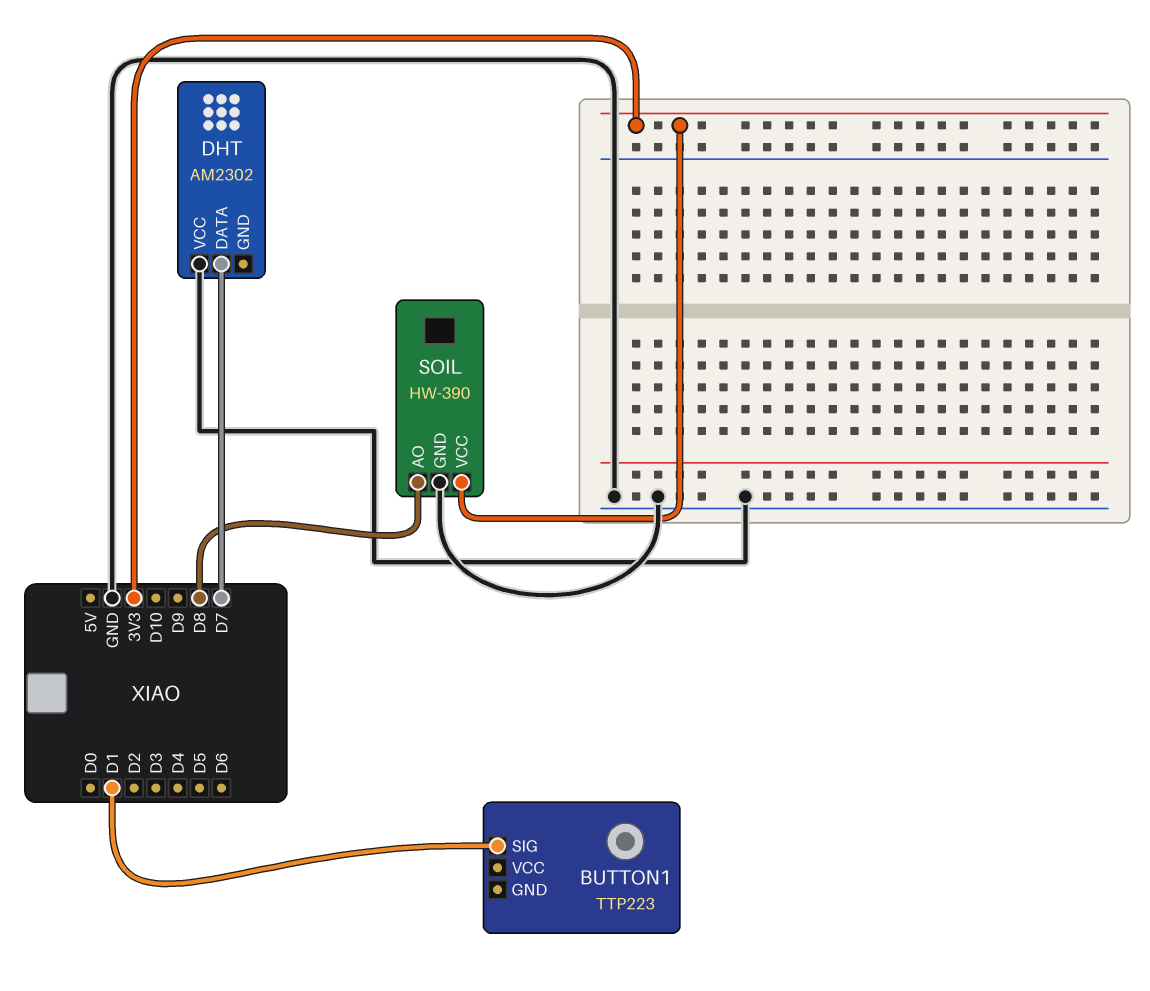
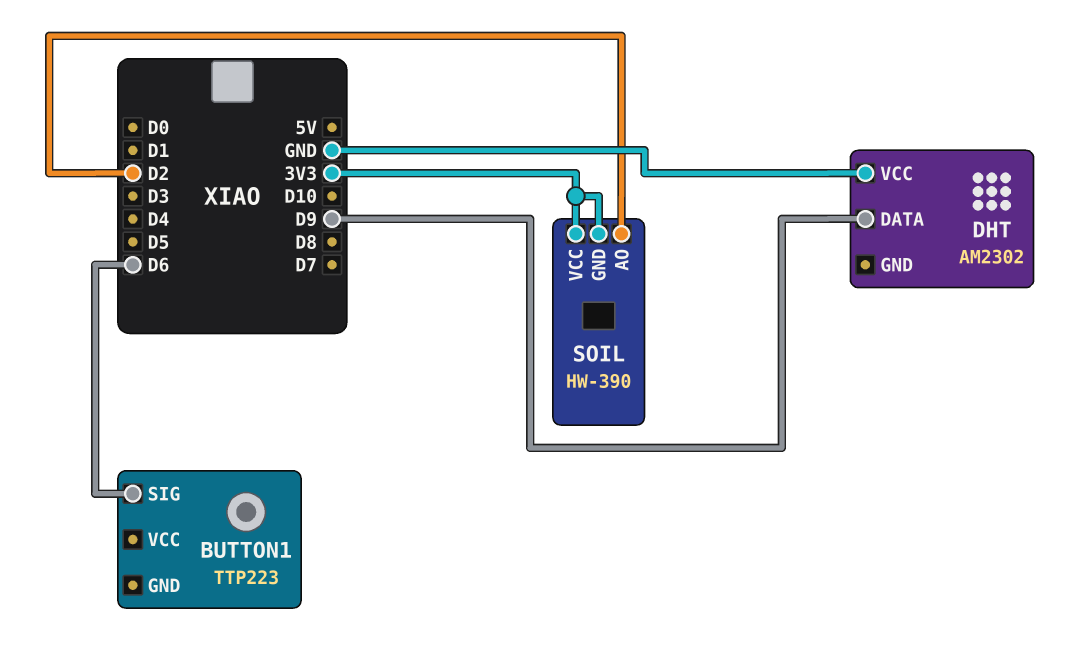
BUTTON1 pin SIG: D1 -> D6
DHT pin DATA: D7 -> D9
SOIL pin AO: D8 -> D2
SOIL pin GND: GND -> 3V3

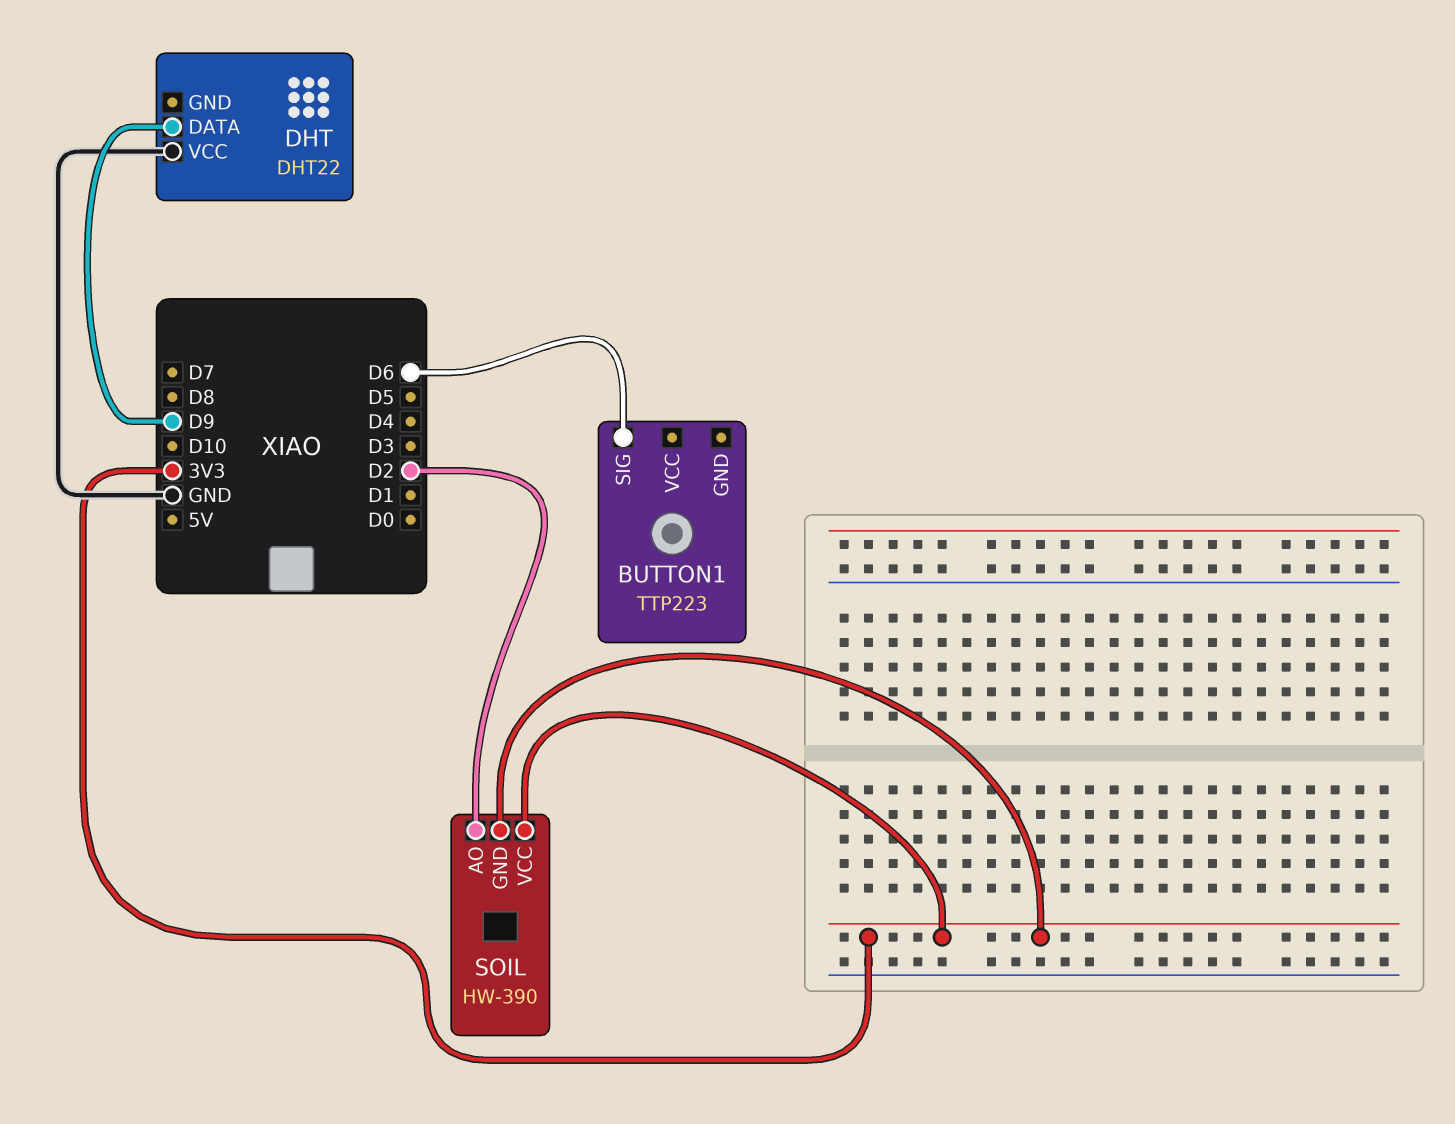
DHT: AM2302 -> DHT22

